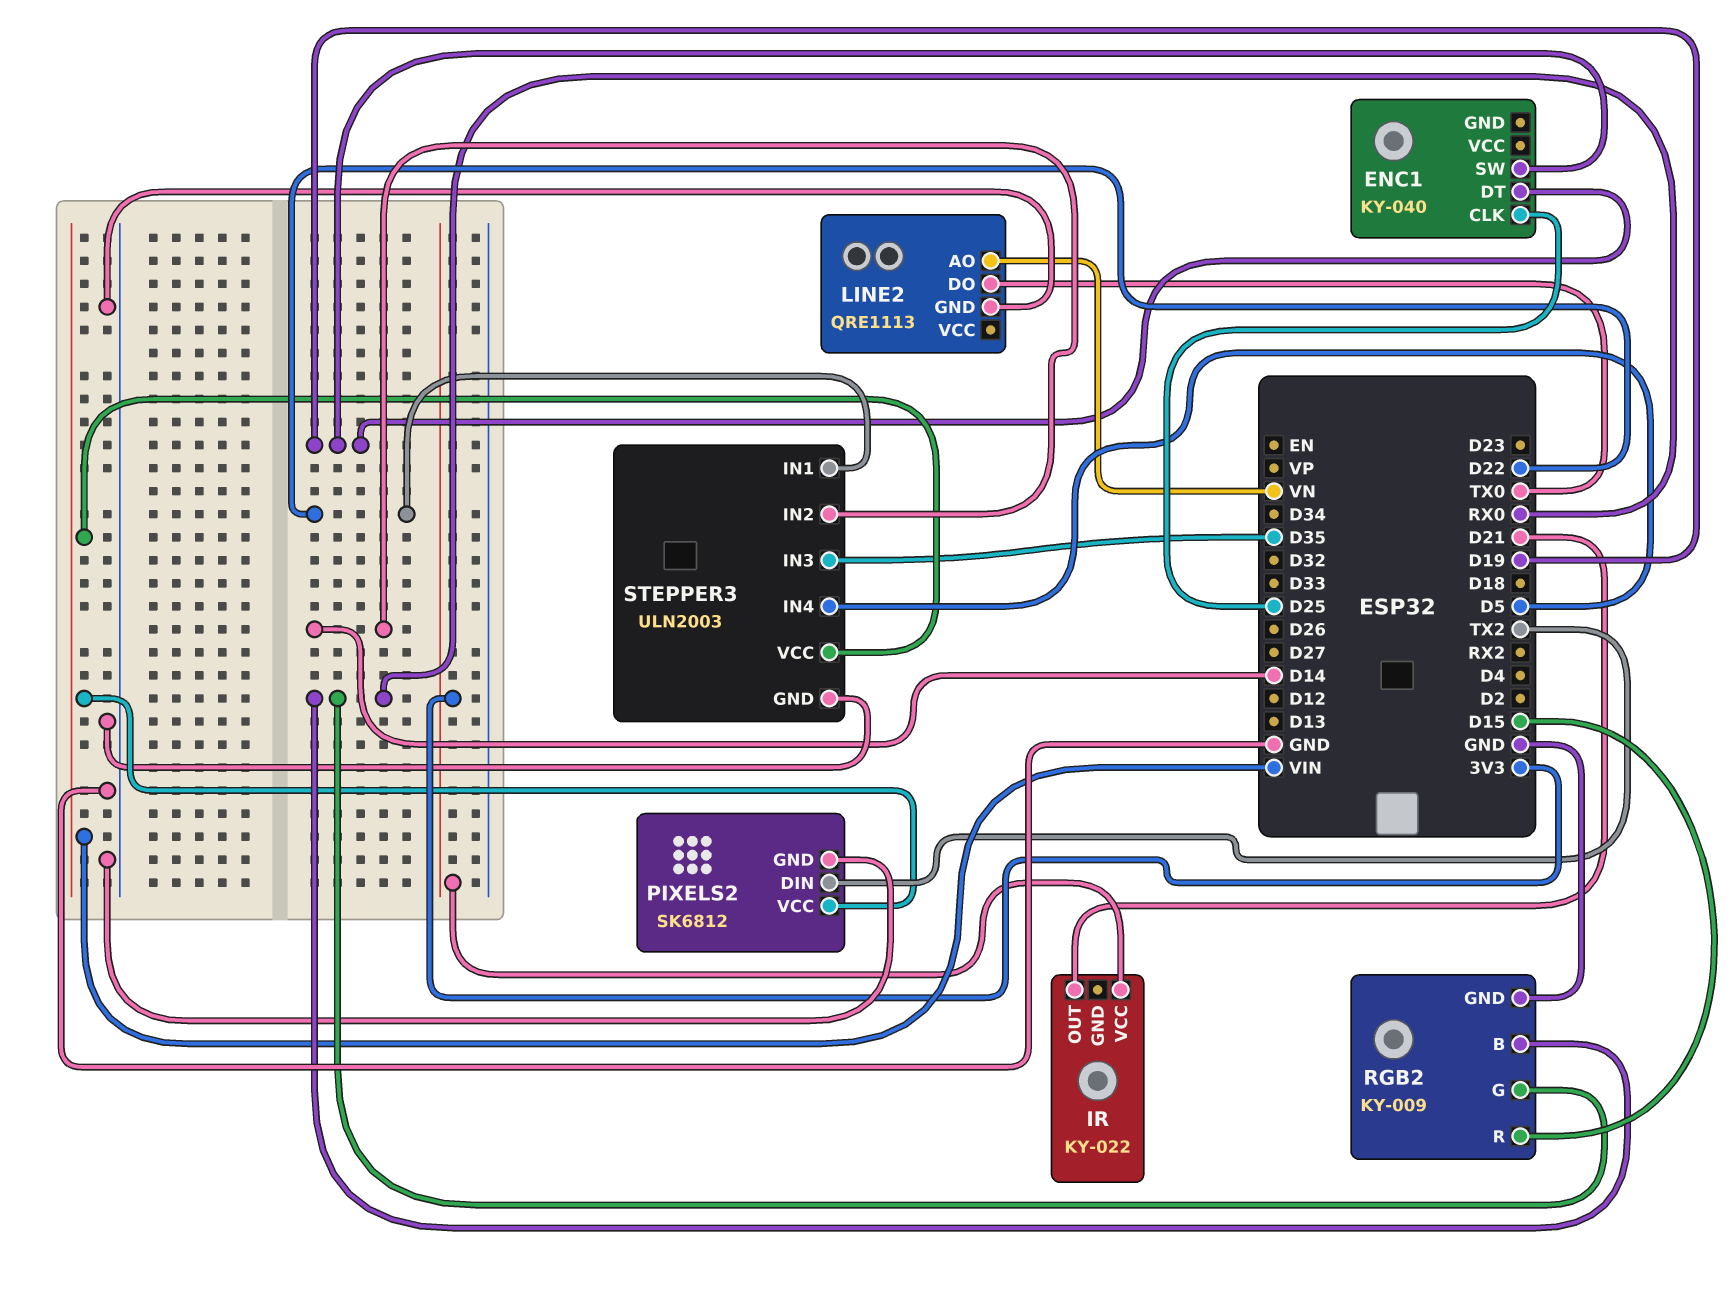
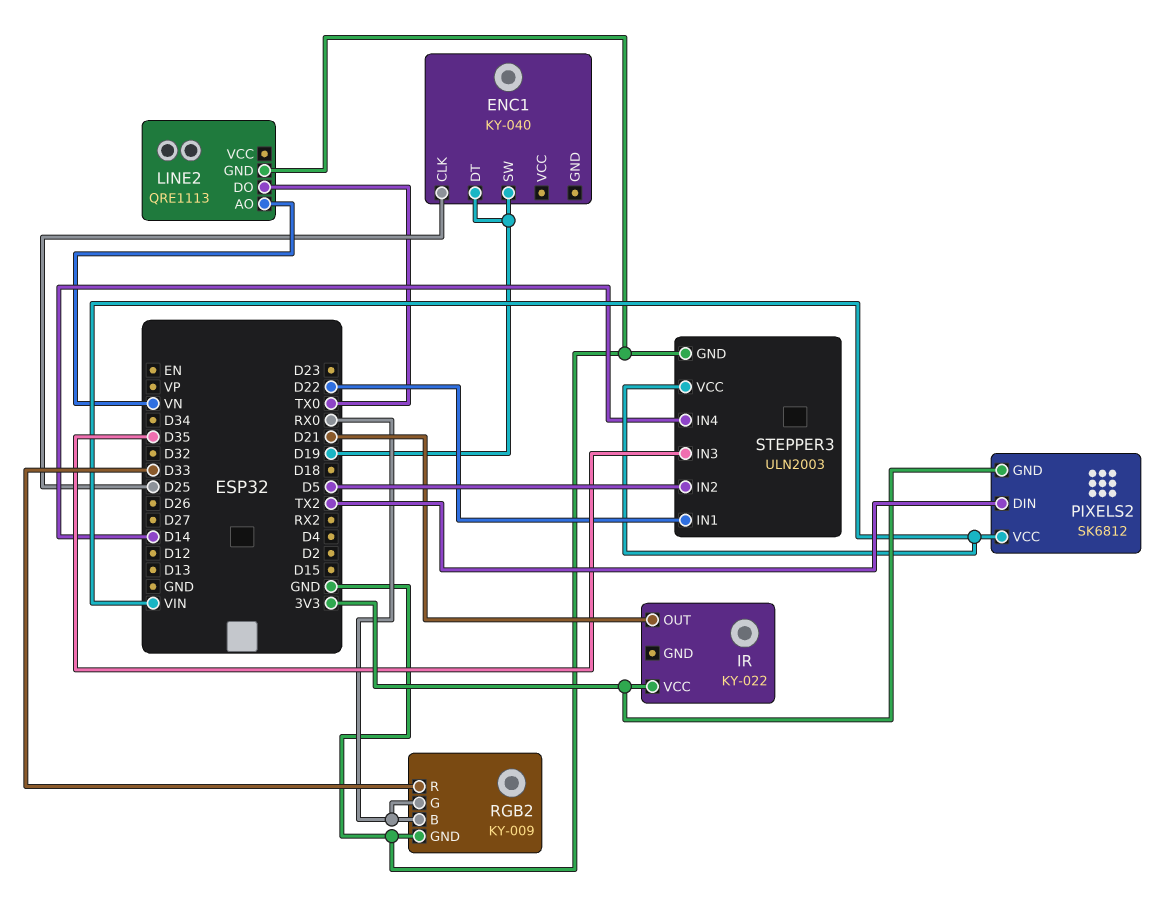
PIXELS2 pin GND: GND -> 3V3
RGB2 pin R: D15 -> D33
STEPPER3 pin IN2: D14 -> D5
STEPPER3 pin IN4: D5 -> D14

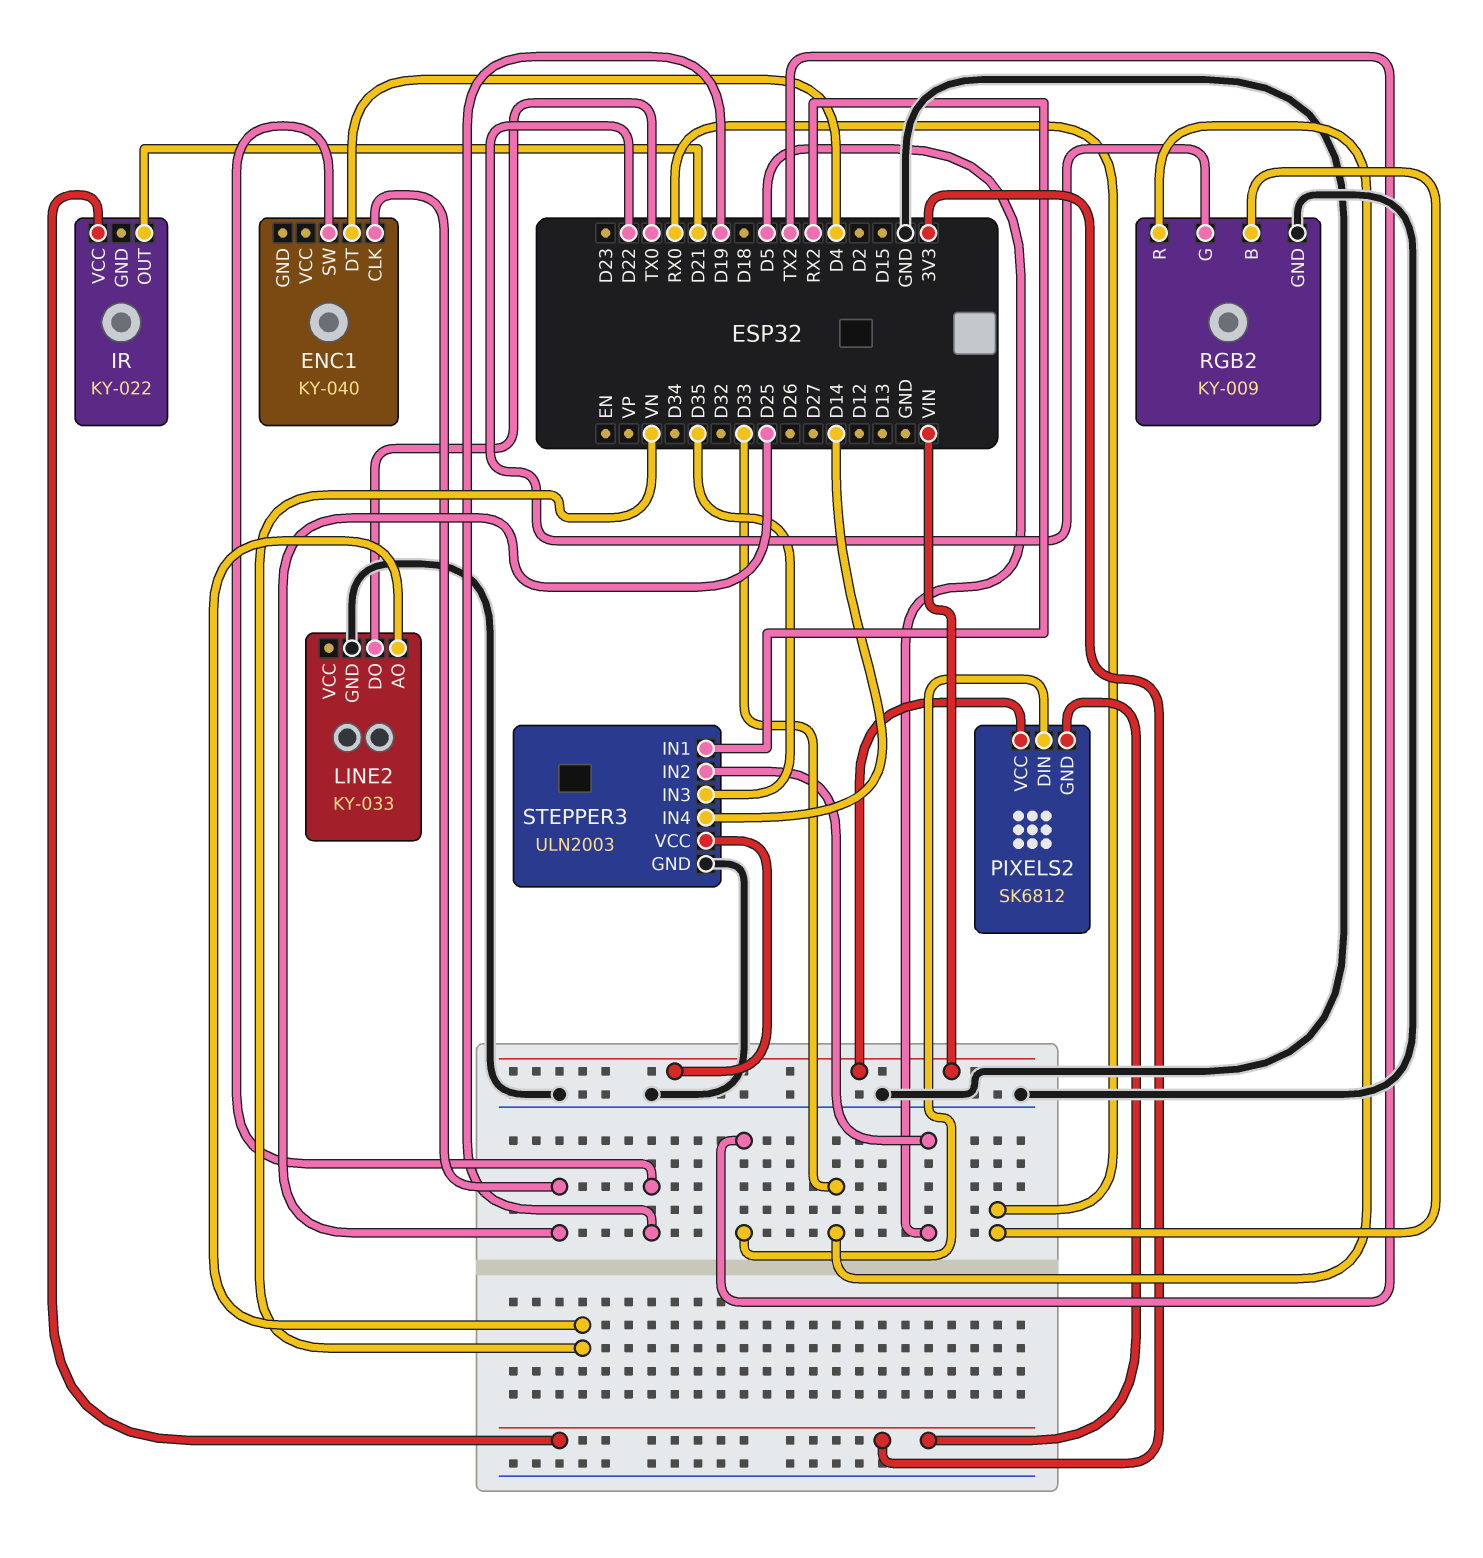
ENC1 pin DT: D19 -> D4
LINE2: QRE1113 -> KY-033
RGB2 pin G: RX0 -> D22
STEPPER3 pin IN1: D22 -> RX2

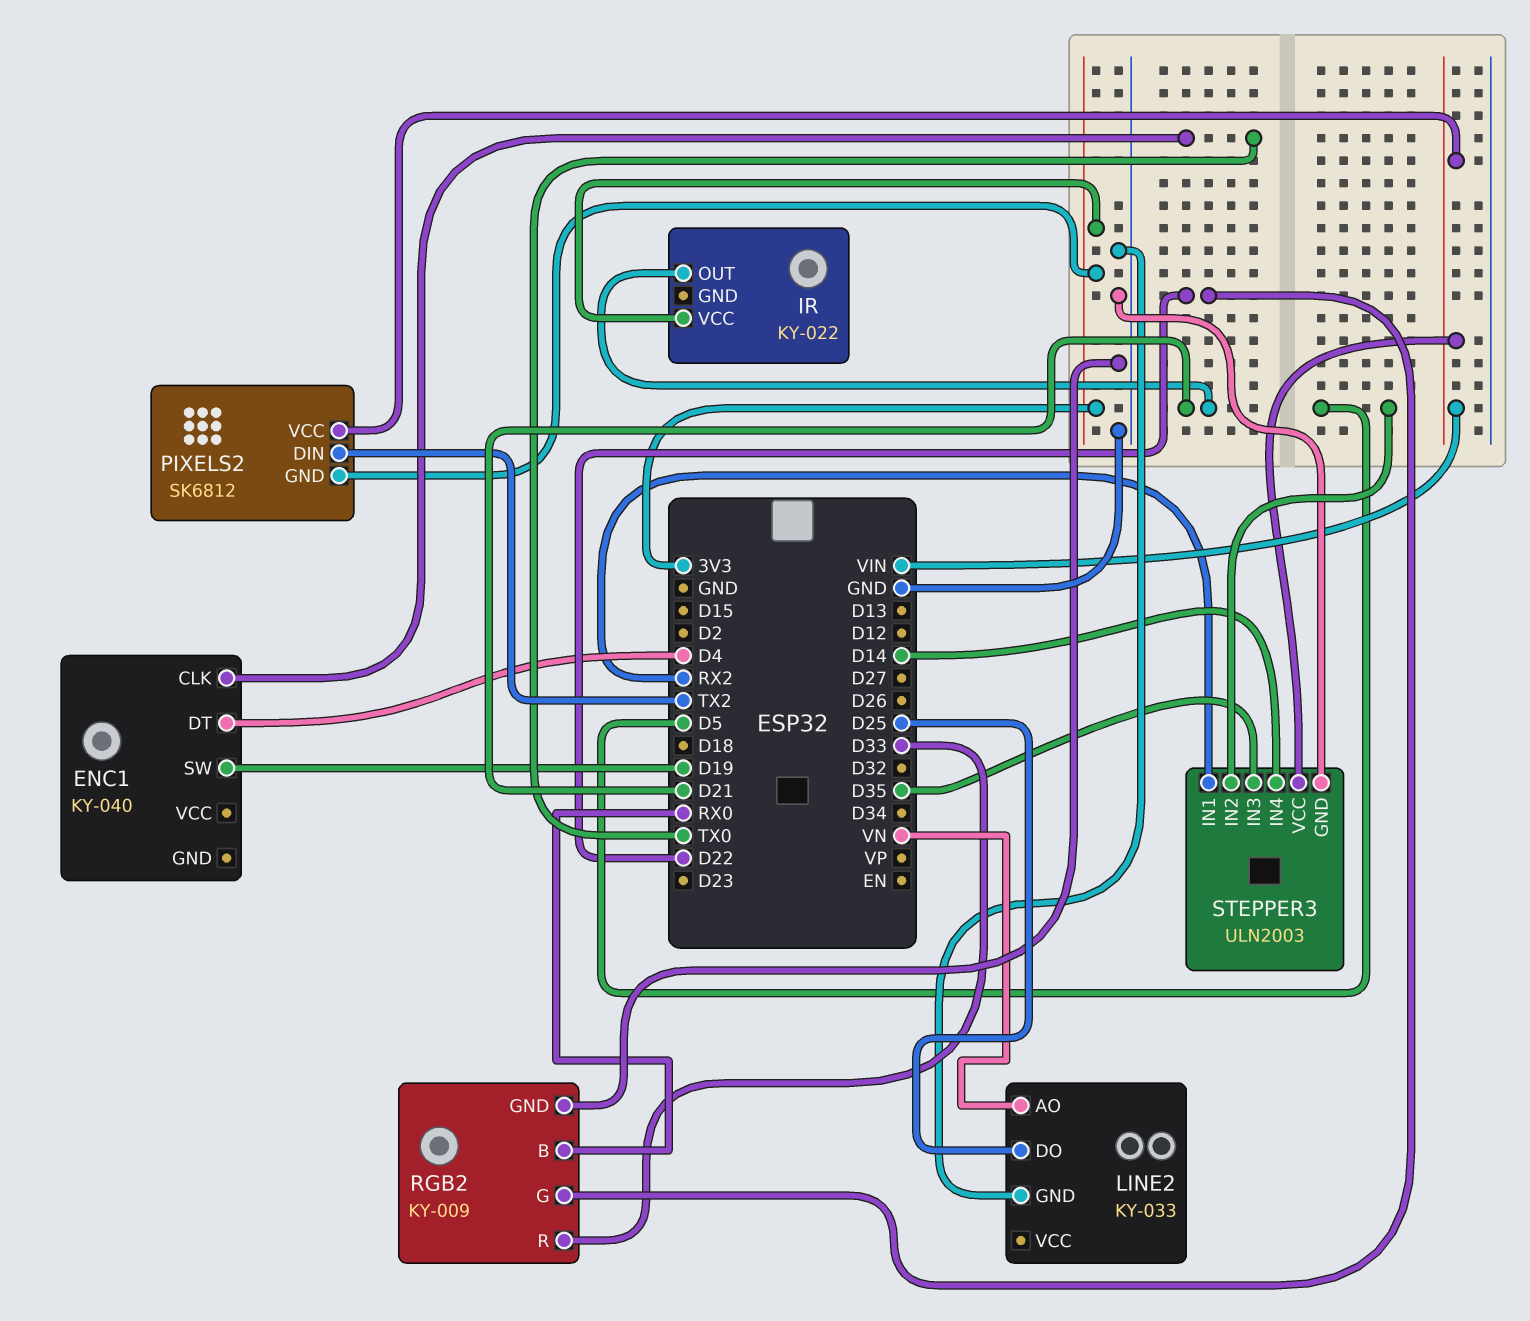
ENC1 pin CLK: D25 -> TX0
LINE2 pin DO: TX0 -> D25

